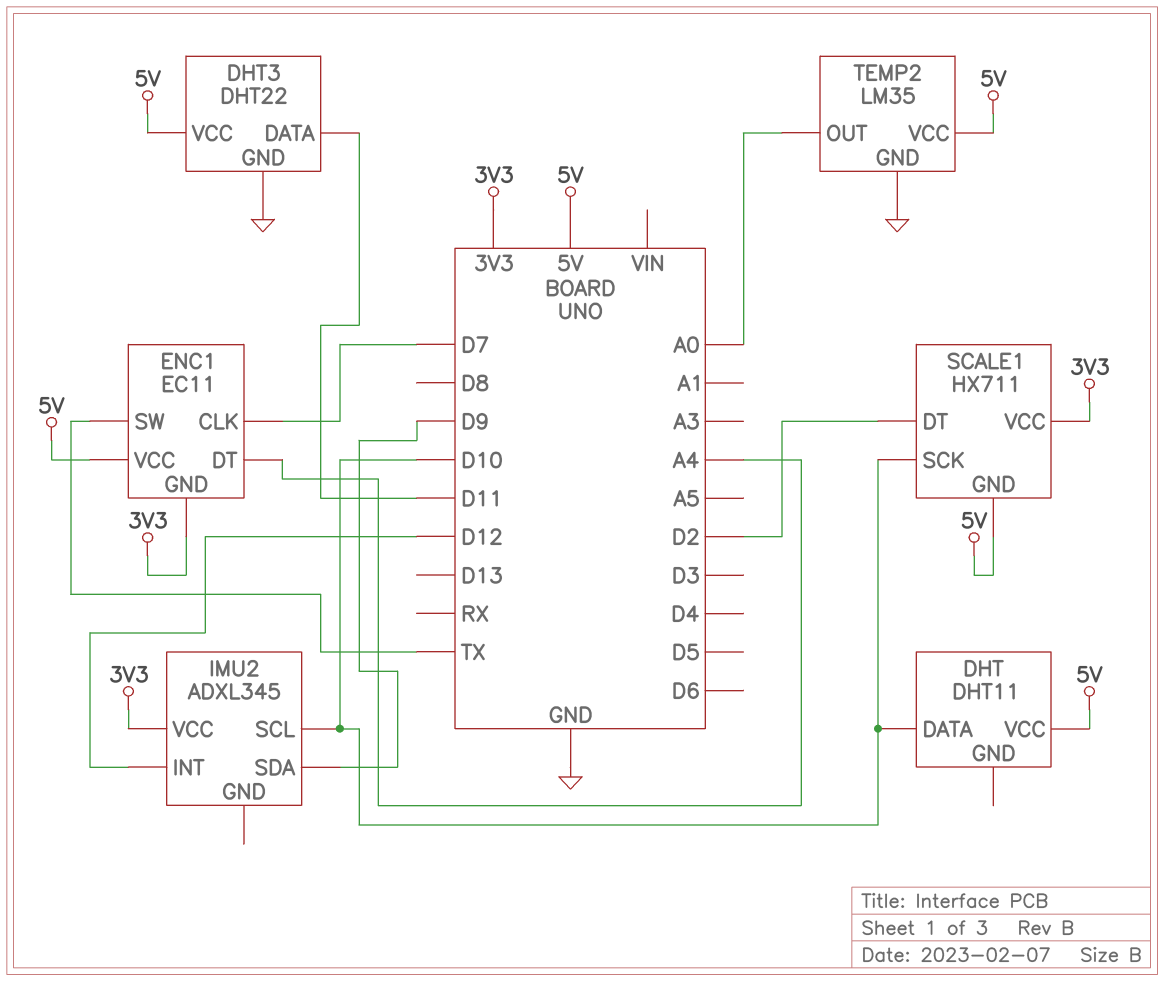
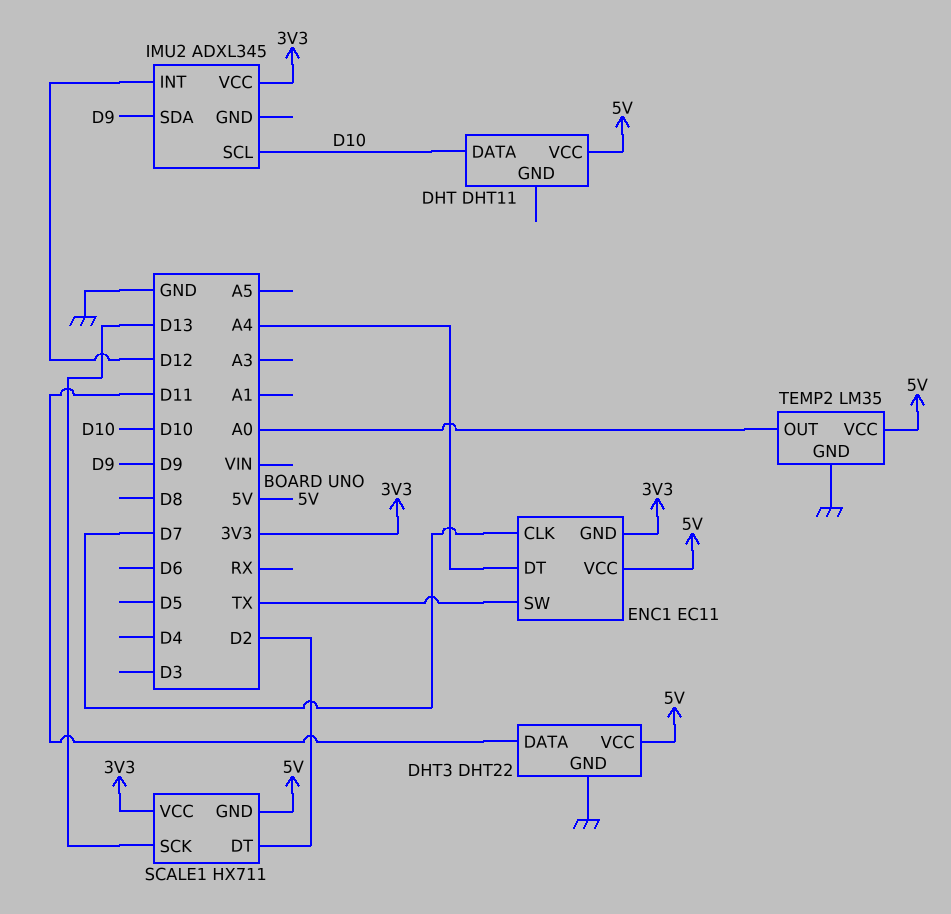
SCALE1 pin SCK: D10 -> D13

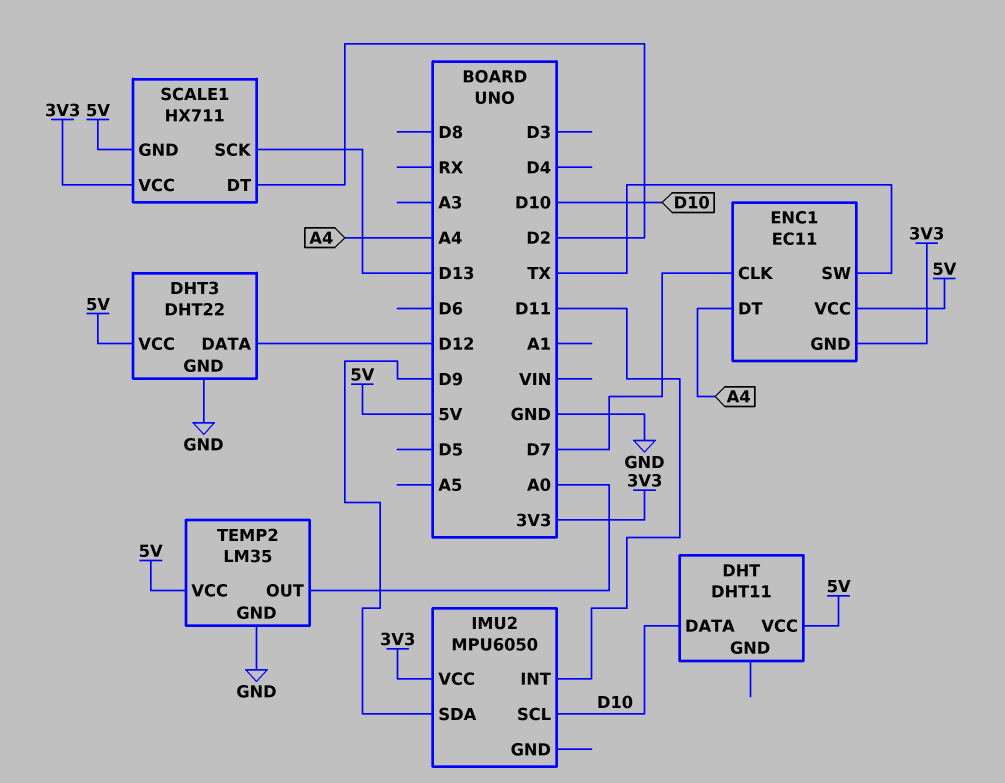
DHT3 pin DATA: D11 -> D12
IMU2: ADXL345 -> MPU6050
IMU2 pin INT: D12 -> D11

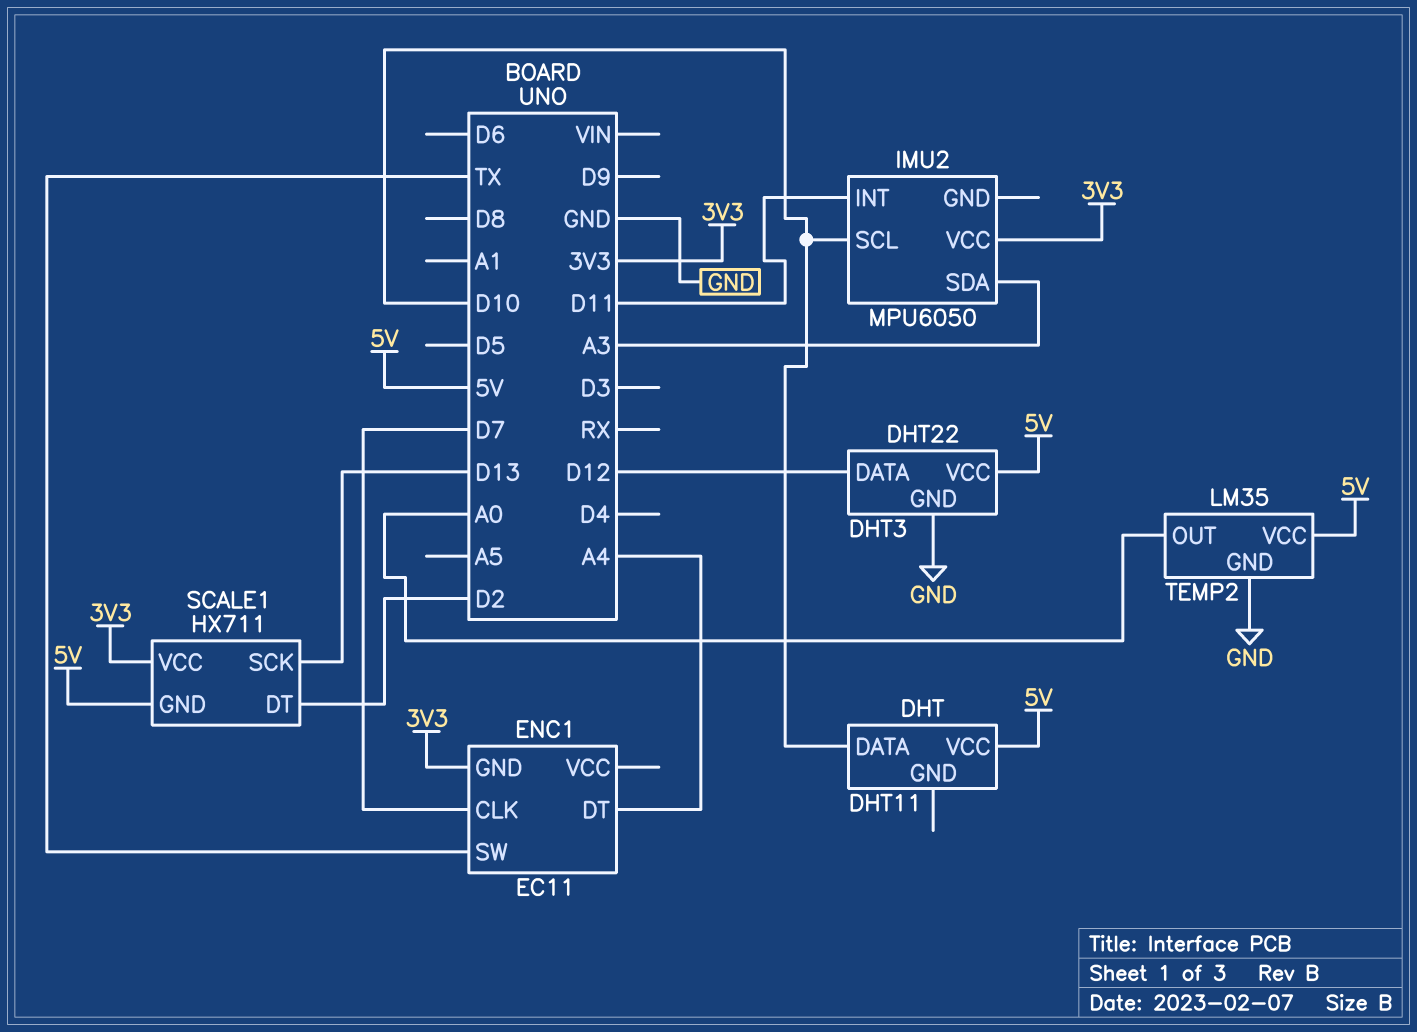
ENC1 pin VCC: 5V -> none
IMU2 pin SDA: D9 -> A3

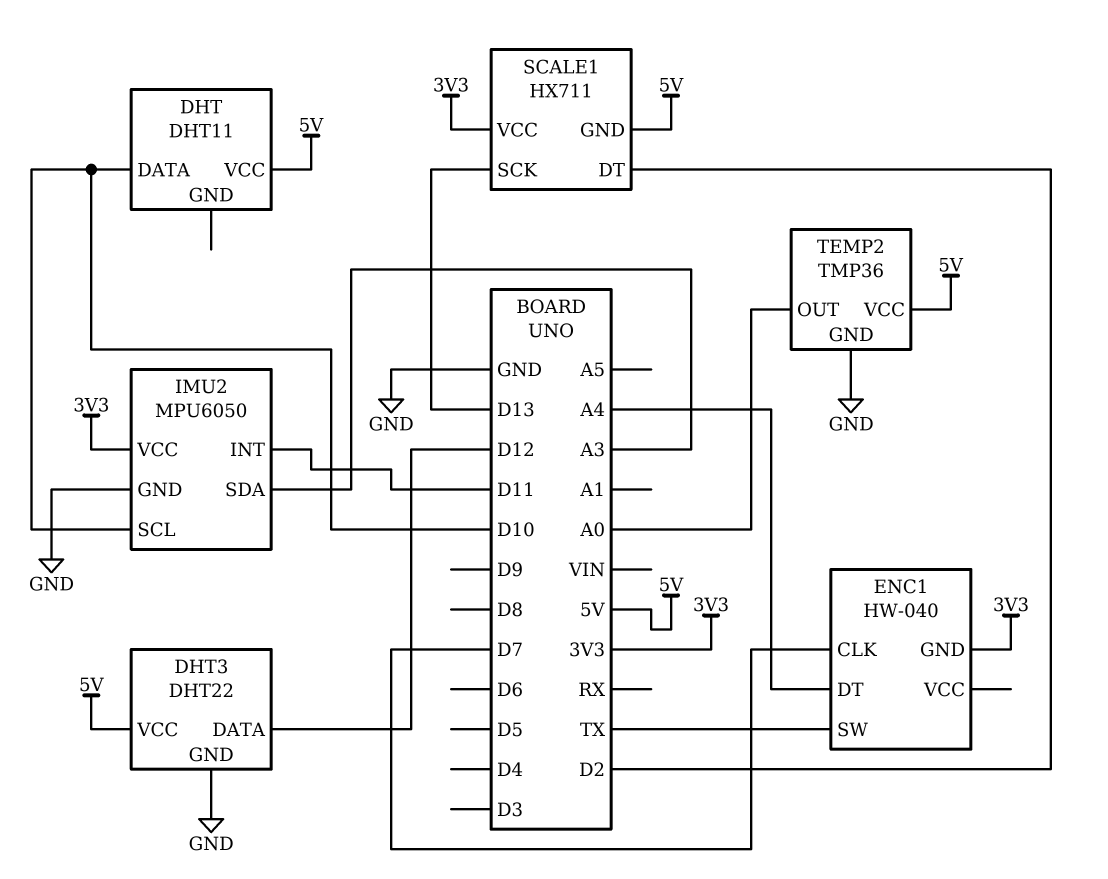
ENC1: EC11 -> HW-040
IMU2 pin GND: none -> GND
TEMP2: LM35 -> TMP36

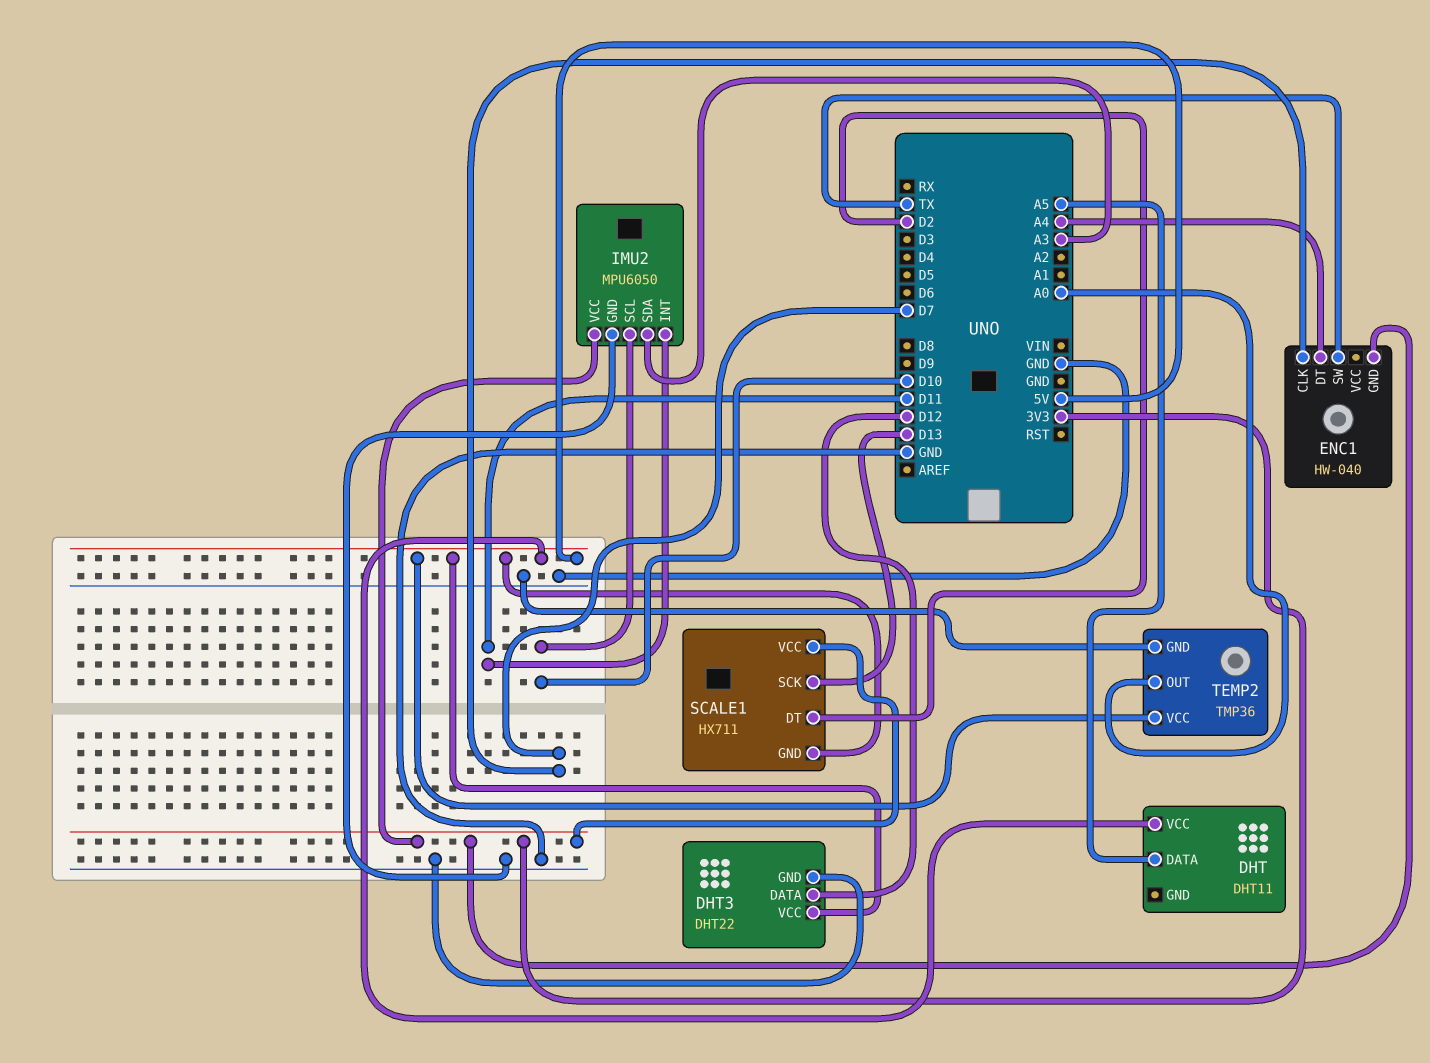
DHT pin DATA: D10 -> A5

